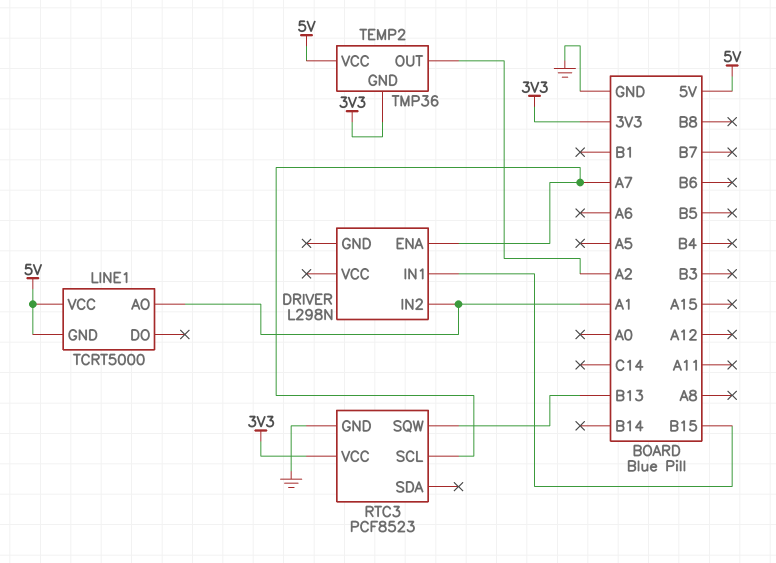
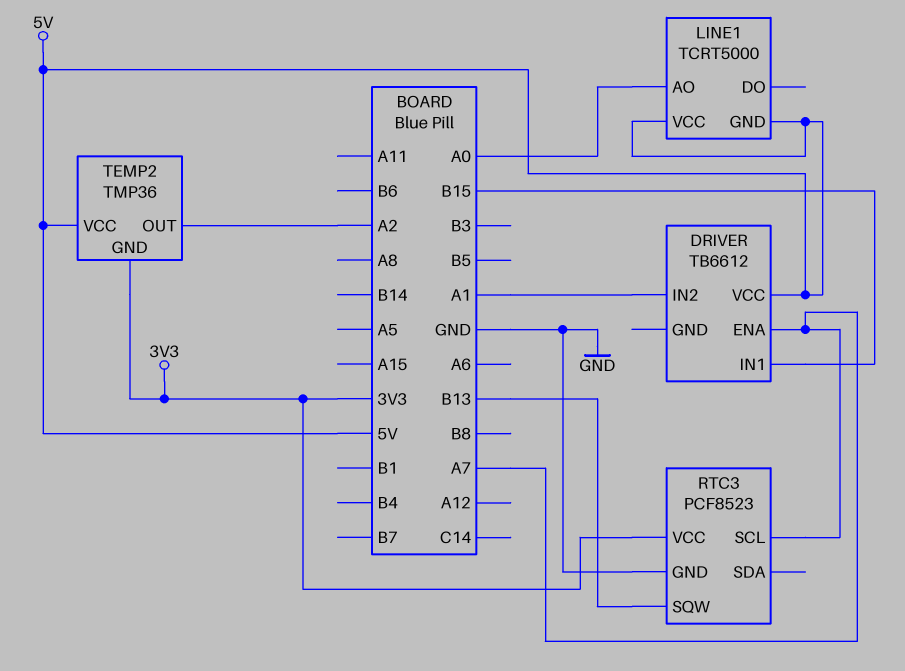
DRIVER: L298N -> TB6612
DRIVER pin VCC: none -> 5V
LINE1 pin AO: A1 -> A0

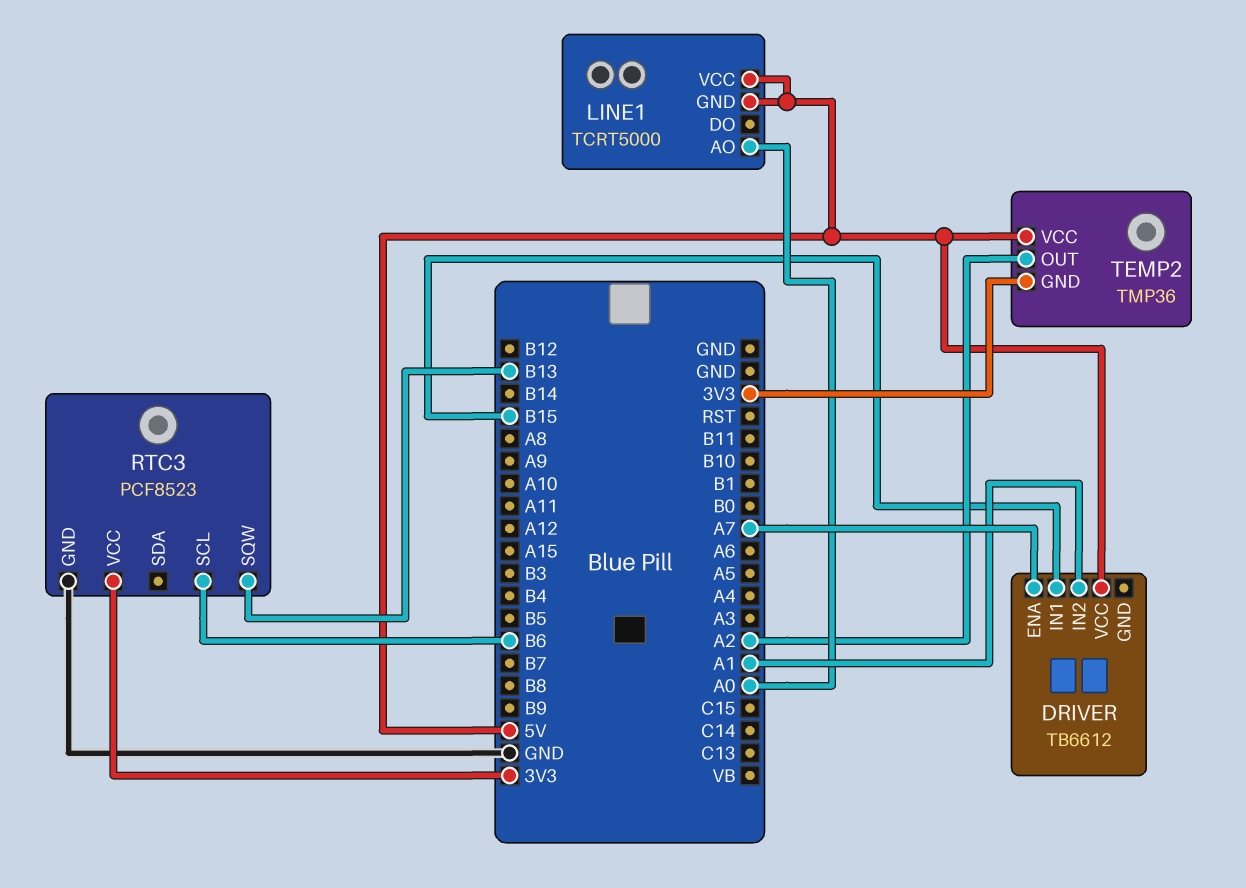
RTC3 pin SCL: A7 -> B6

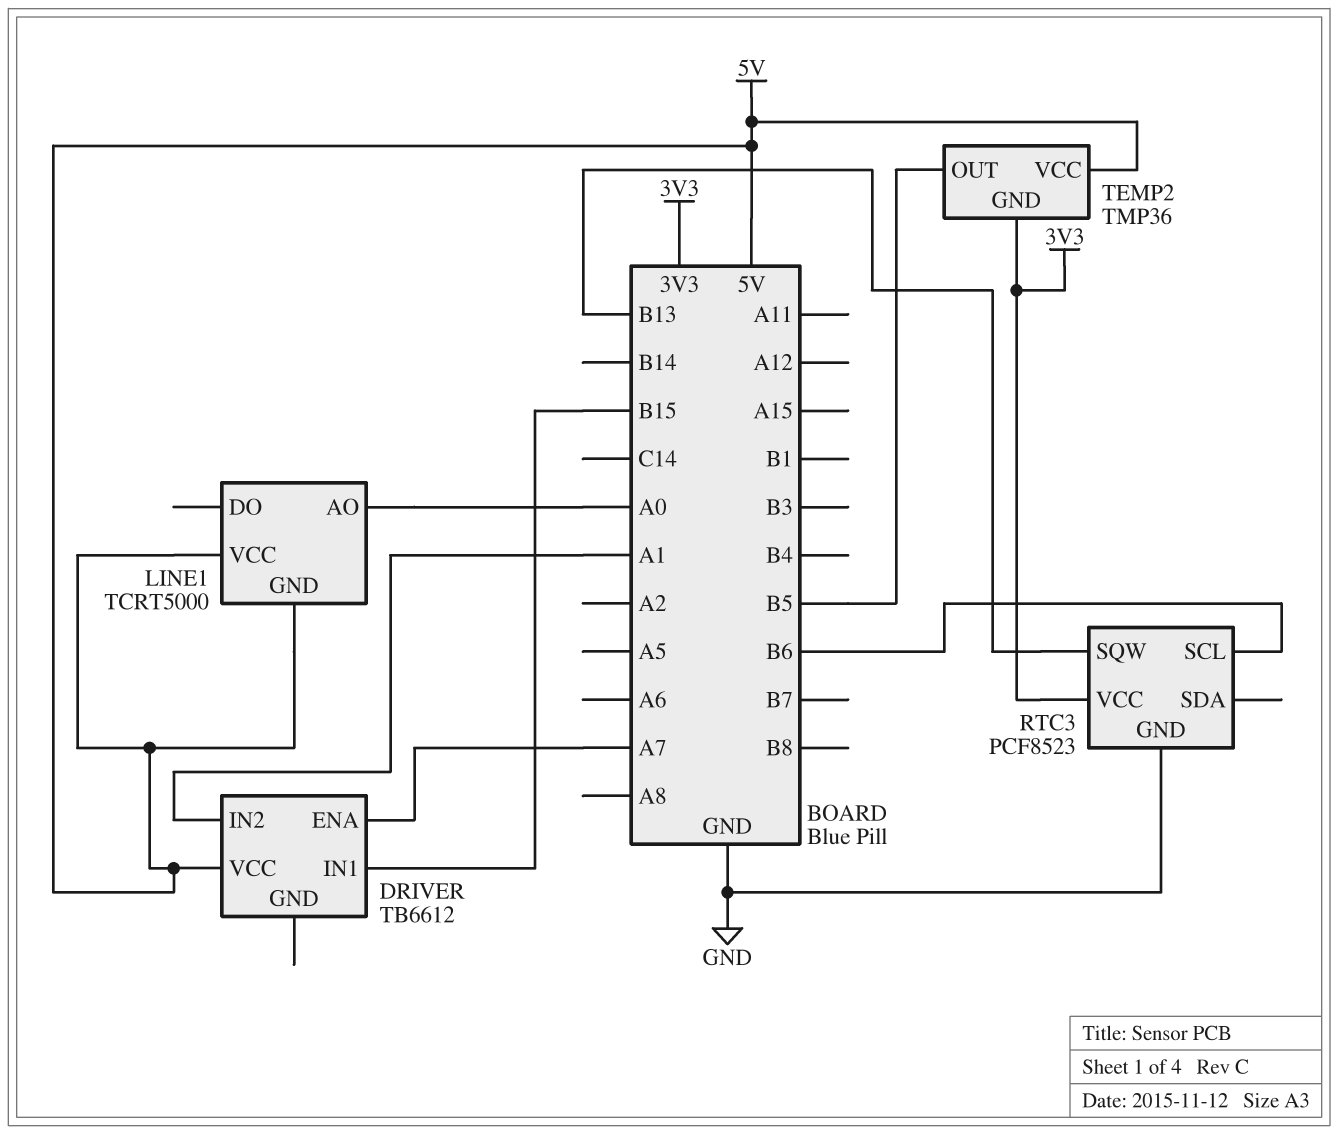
TEMP2 pin OUT: A2 -> B5

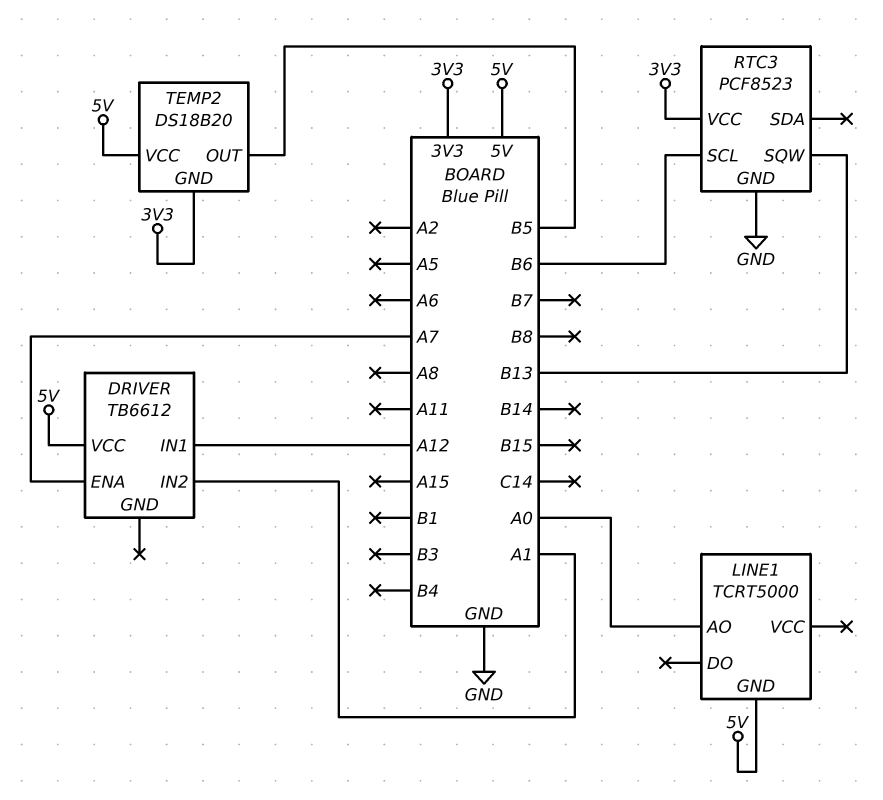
DRIVER pin IN1: B15 -> A12
LINE1 pin VCC: 5V -> none
TEMP2: TMP36 -> DS18B20

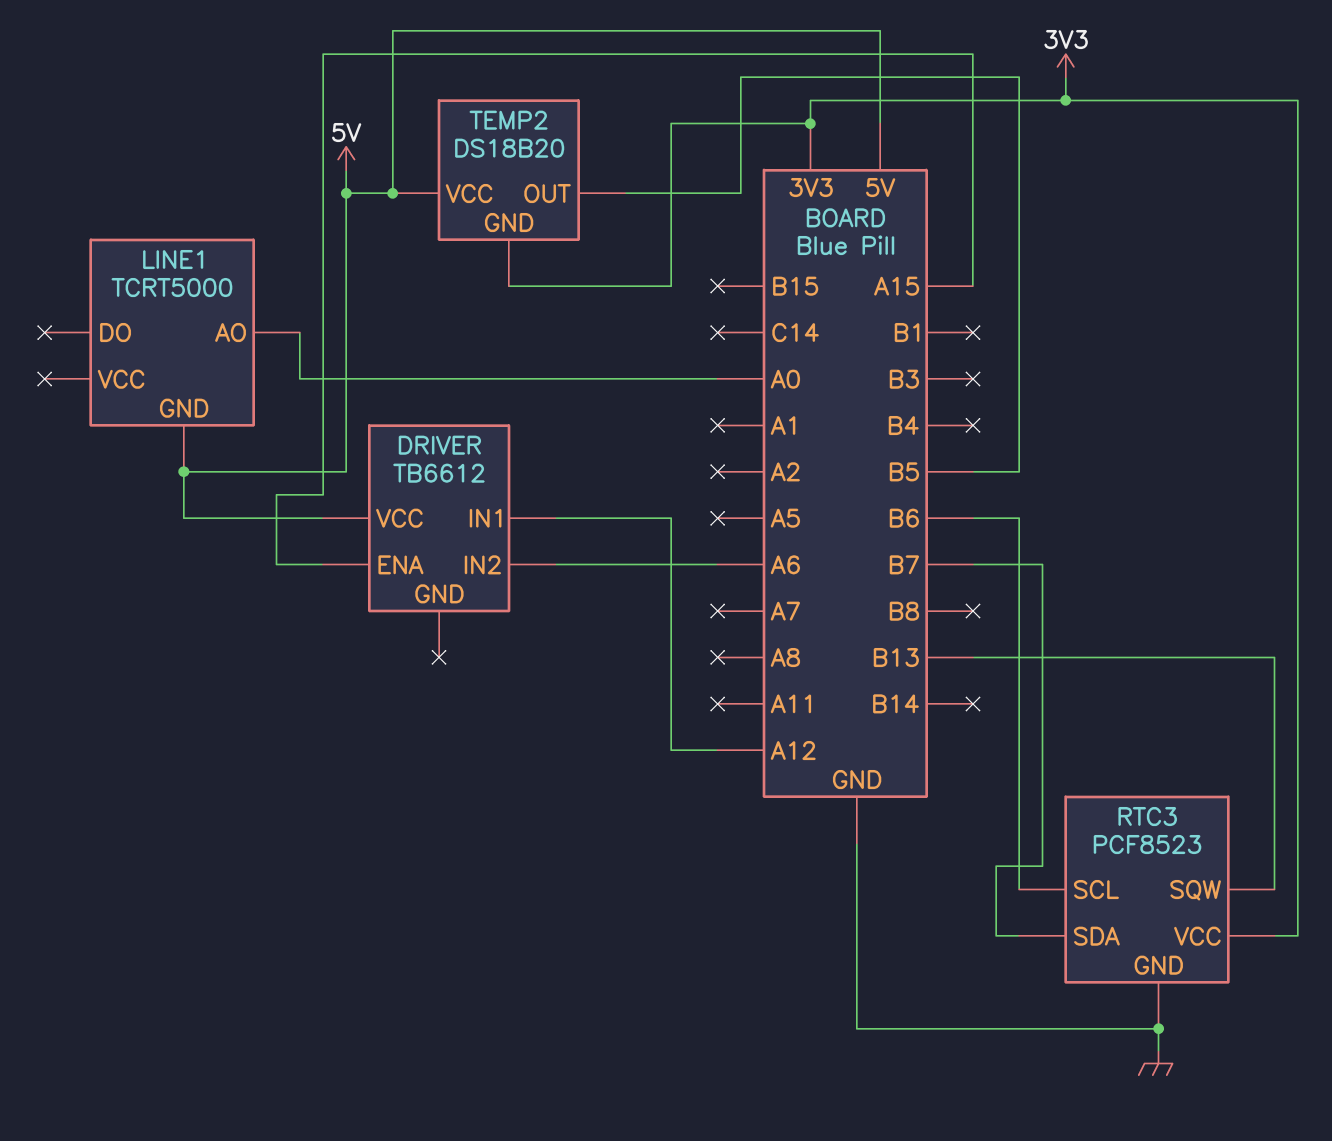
DRIVER pin ENA: A7 -> A15
DRIVER pin IN2: A1 -> A6
RTC3 pin SDA: none -> B7

